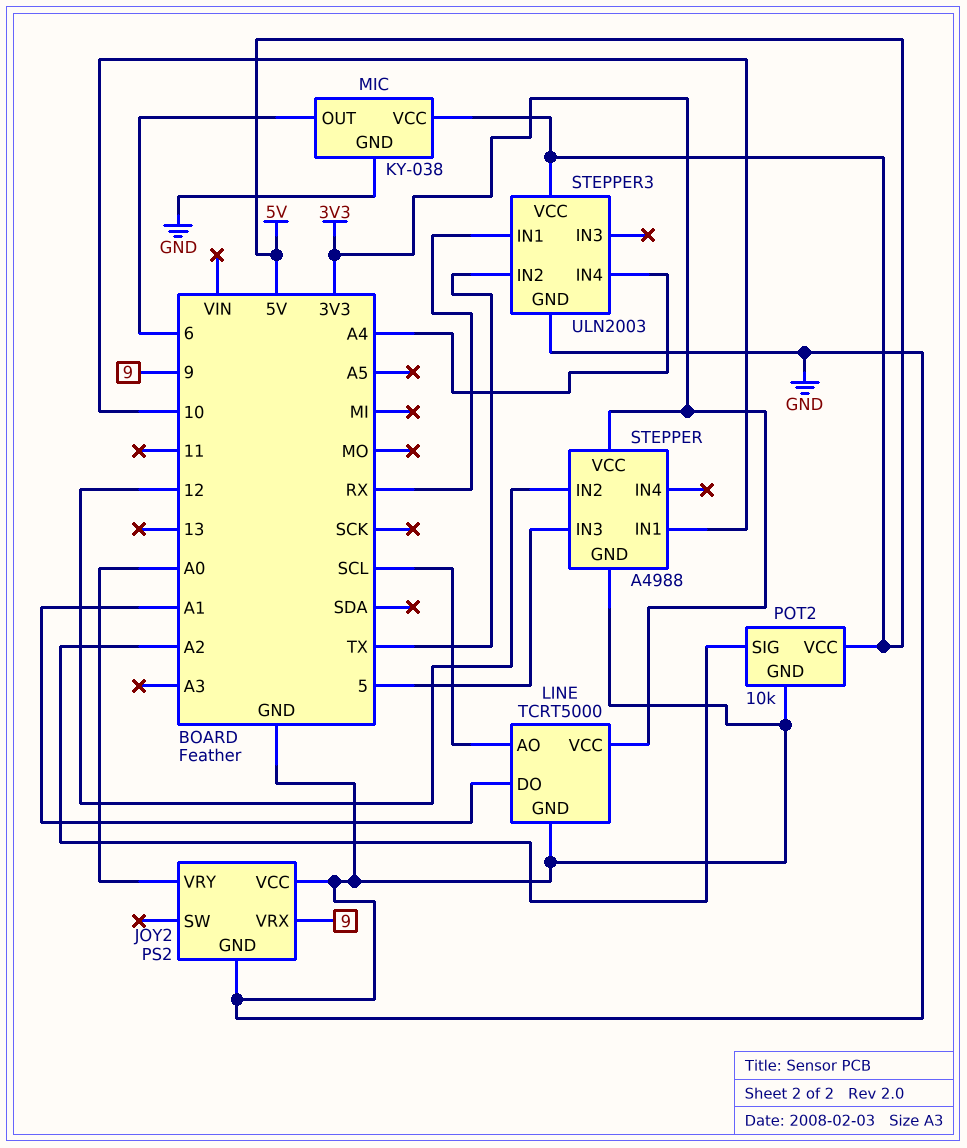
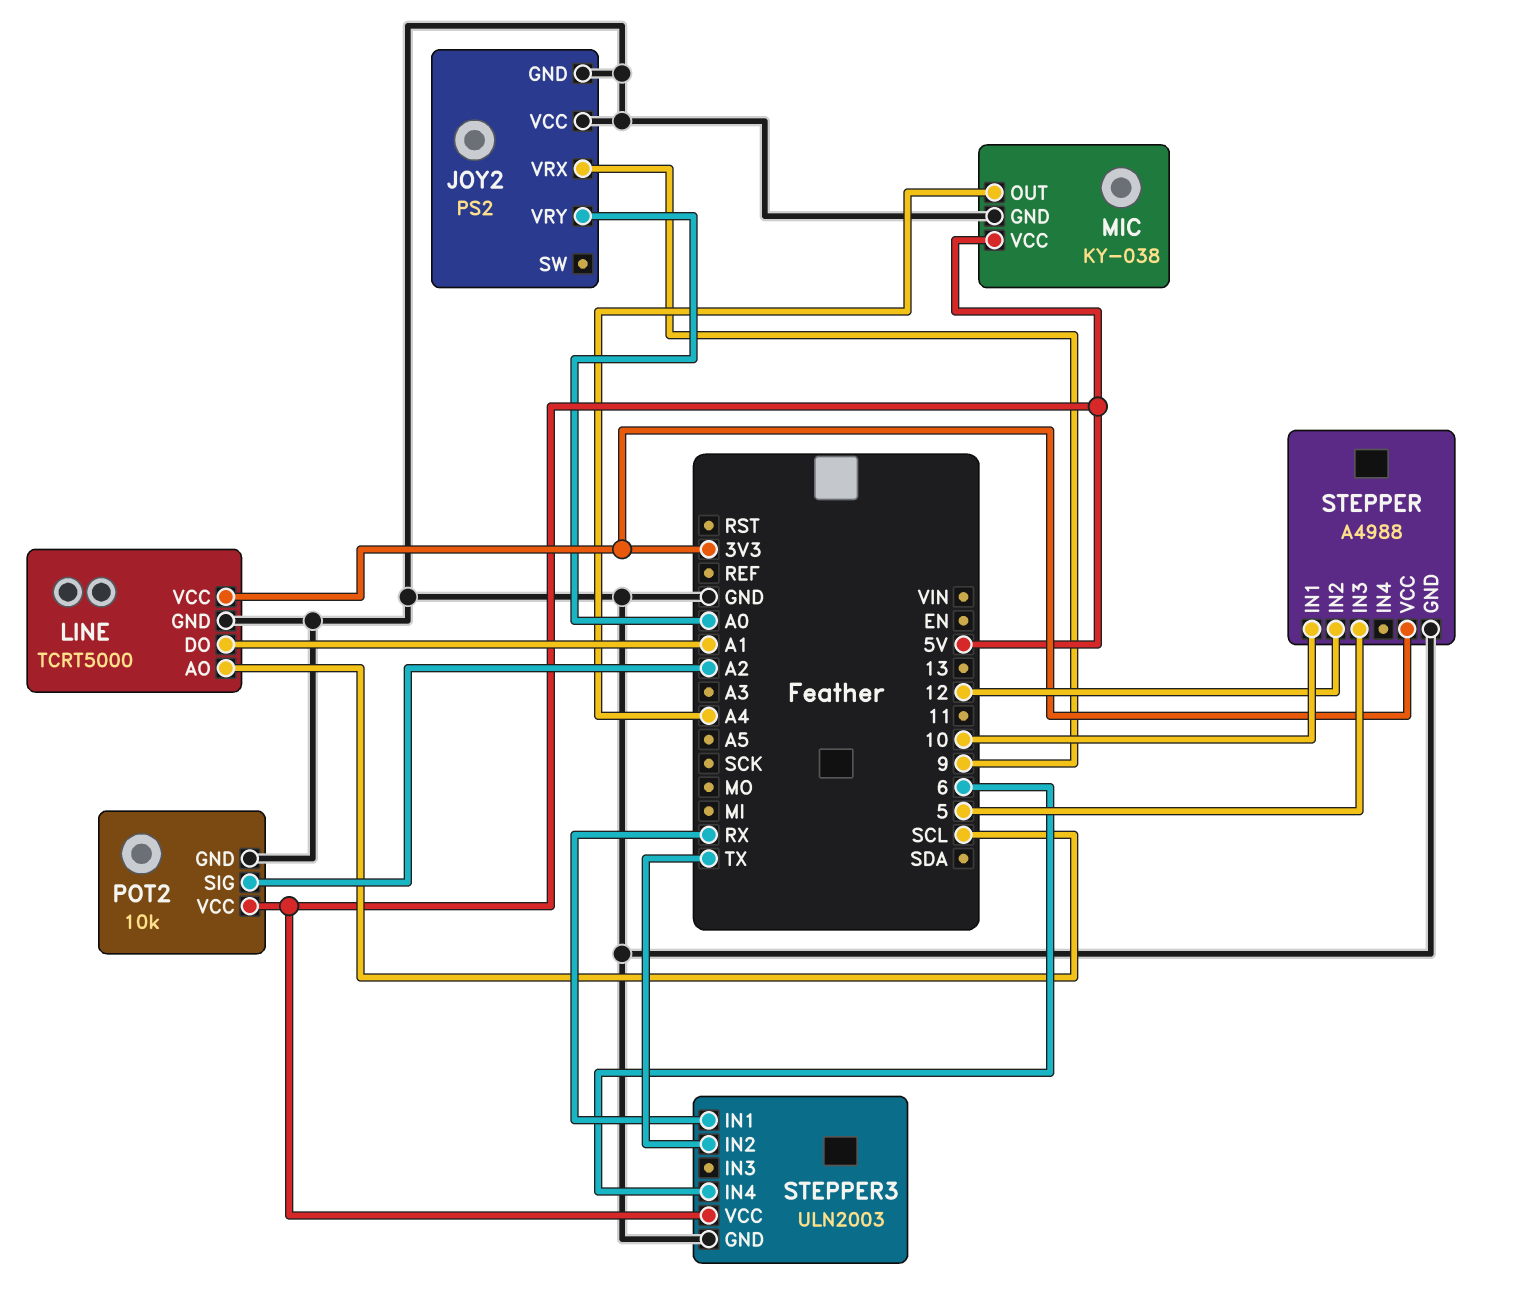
MIC pin OUT: 6 -> A4
STEPPER3 pin IN4: A4 -> 6

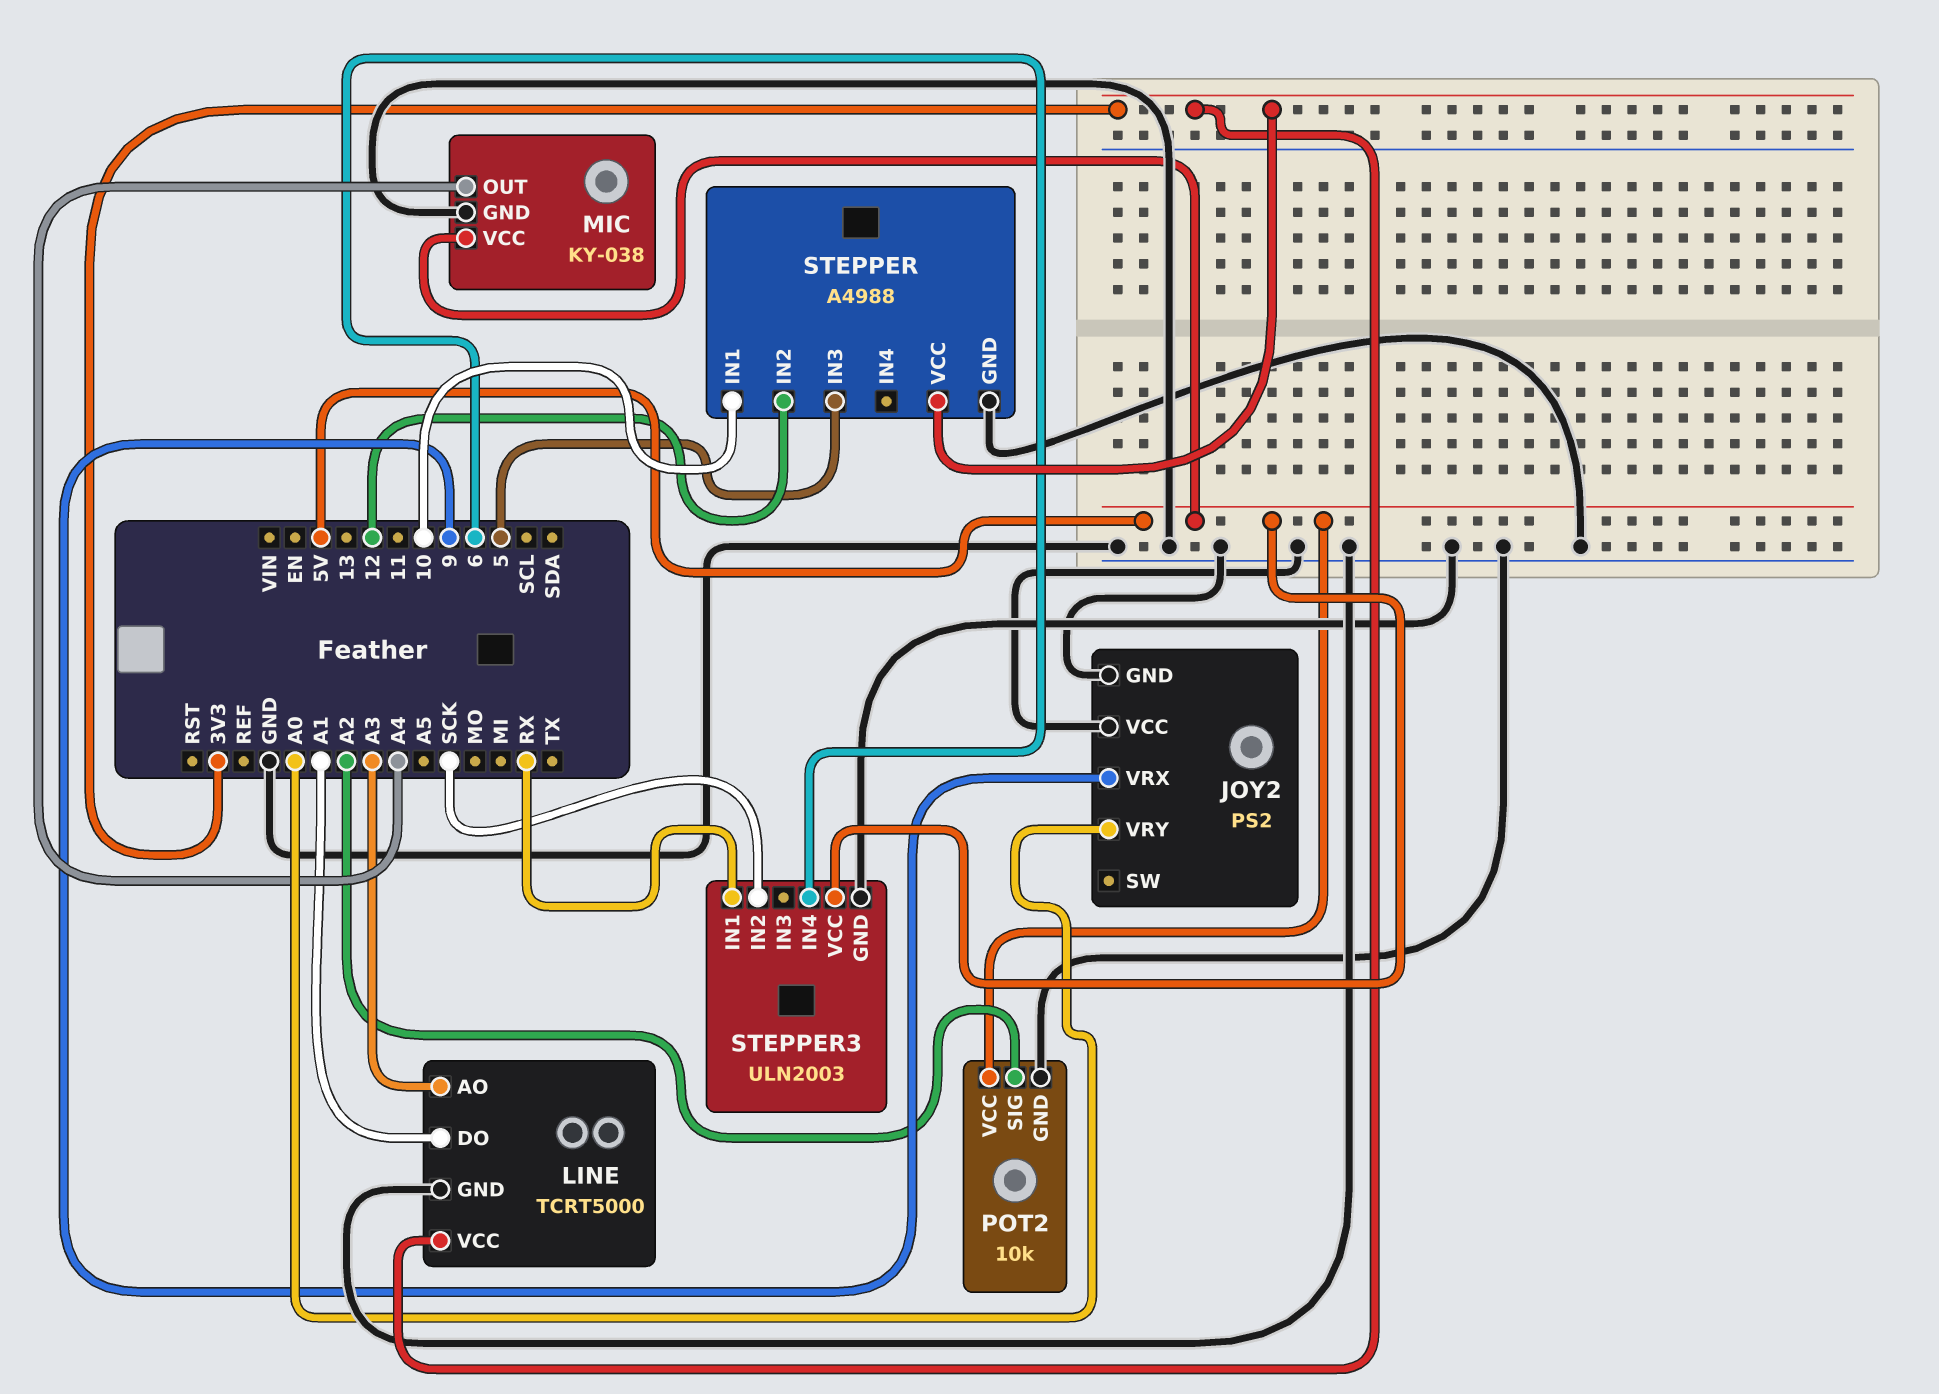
LINE pin AO: SCL -> A3
STEPPER3 pin IN2: TX -> SCK

